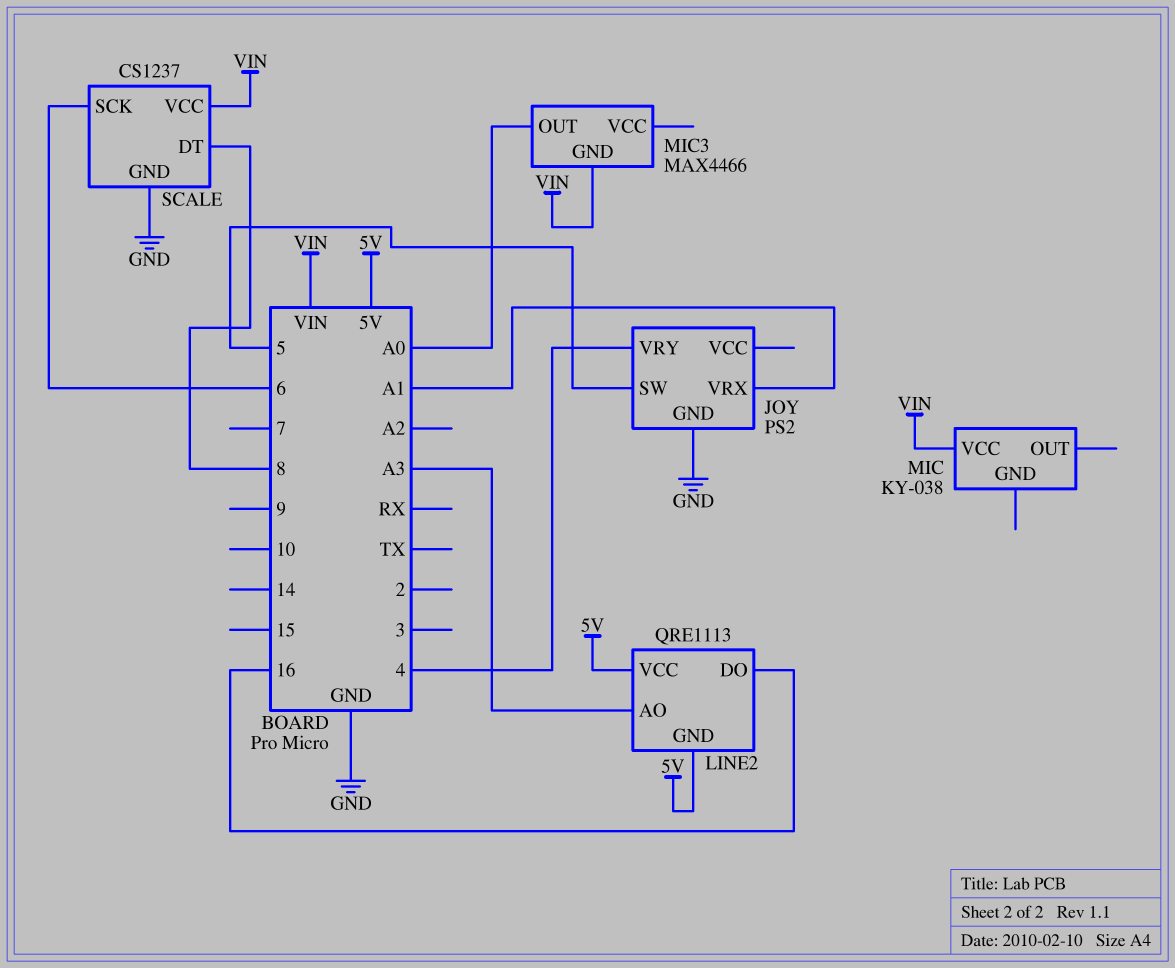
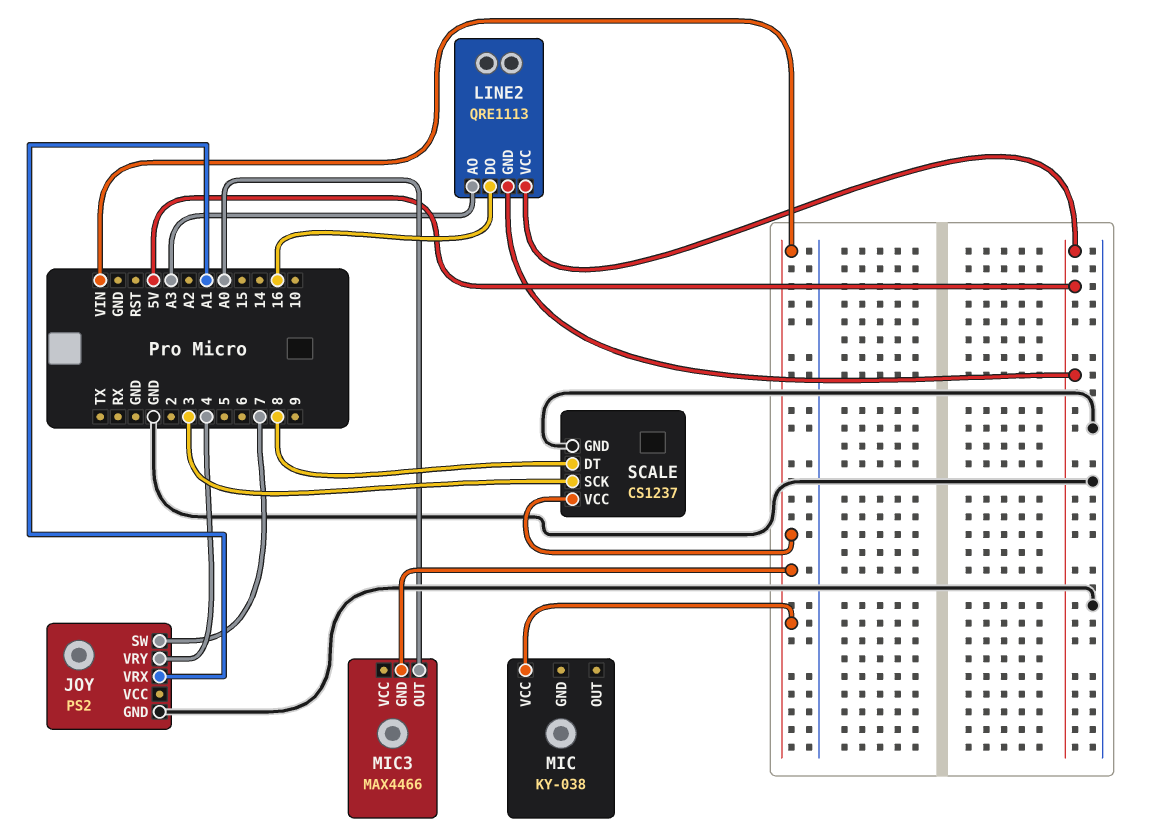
JOY pin SW: 5 -> 7
SCALE pin SCK: 6 -> 3

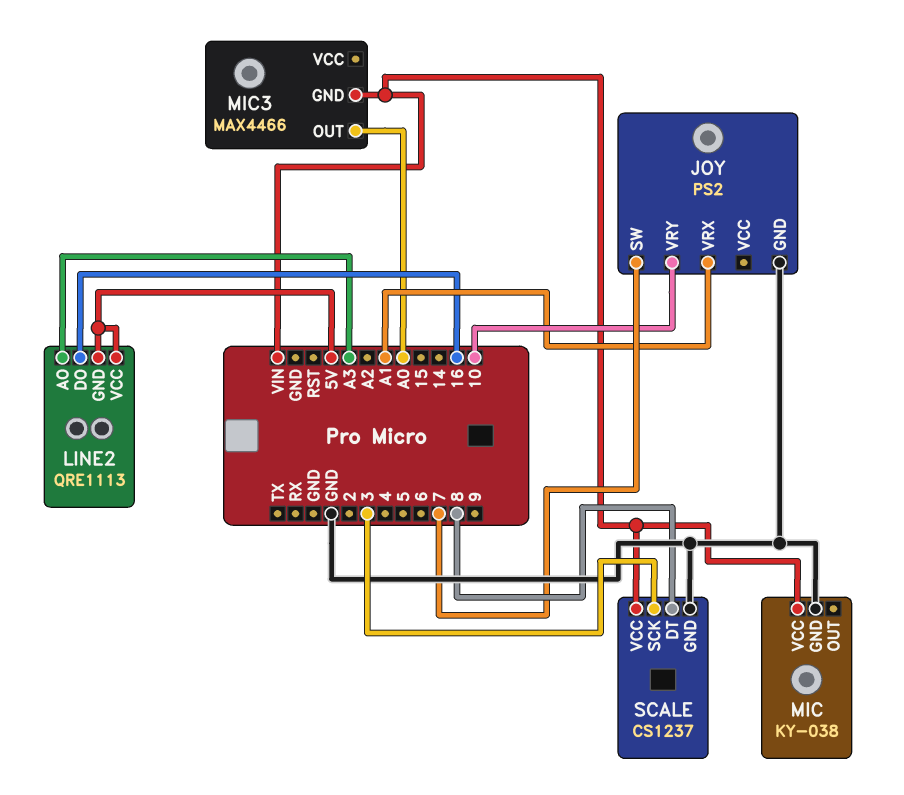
JOY pin VRY: 4 -> 10
MIC pin GND: none -> GND

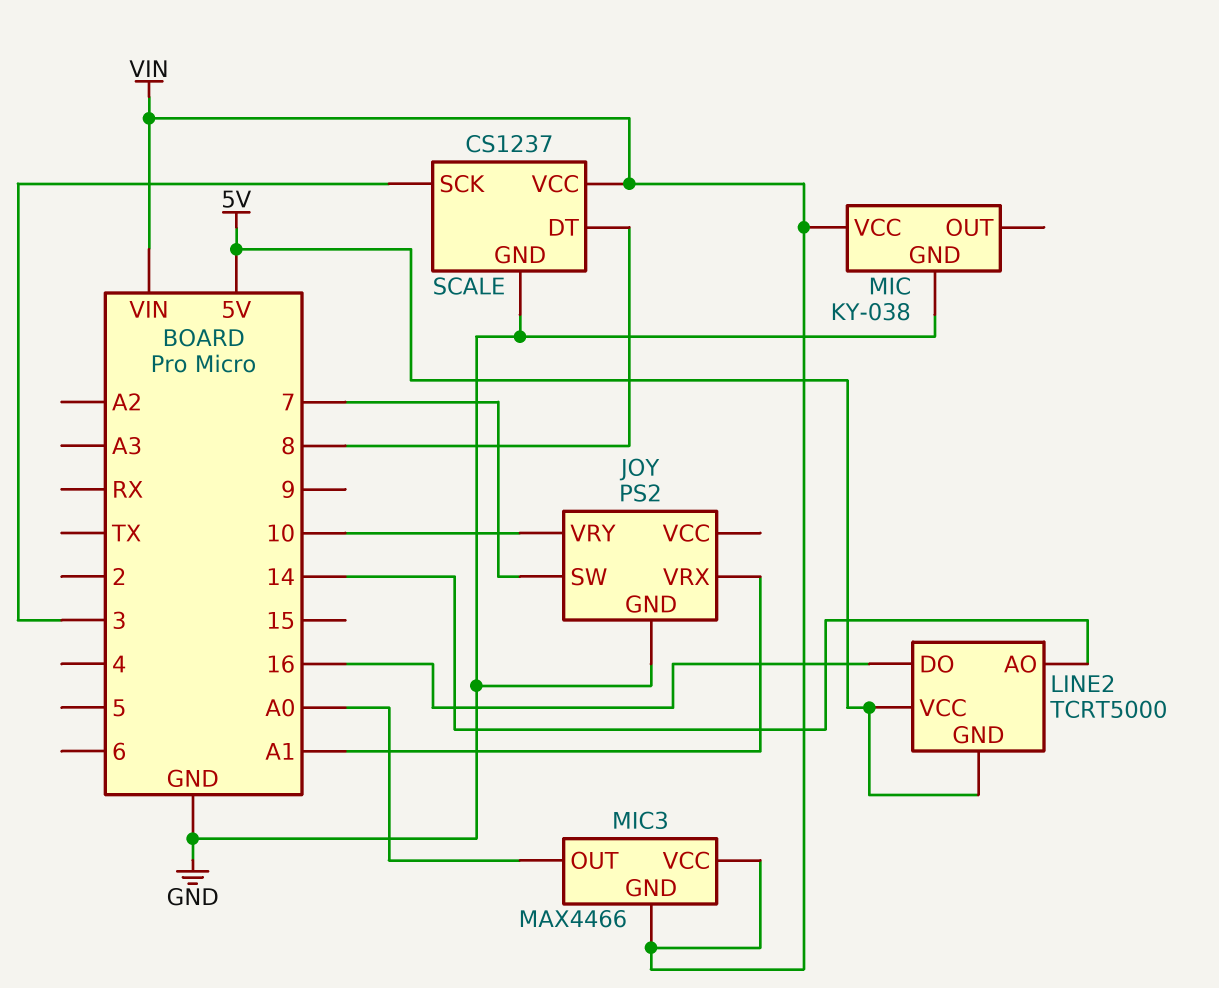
LINE2: QRE1113 -> TCRT5000
LINE2 pin AO: A3 -> 14
MIC3 pin VCC: none -> VIN

